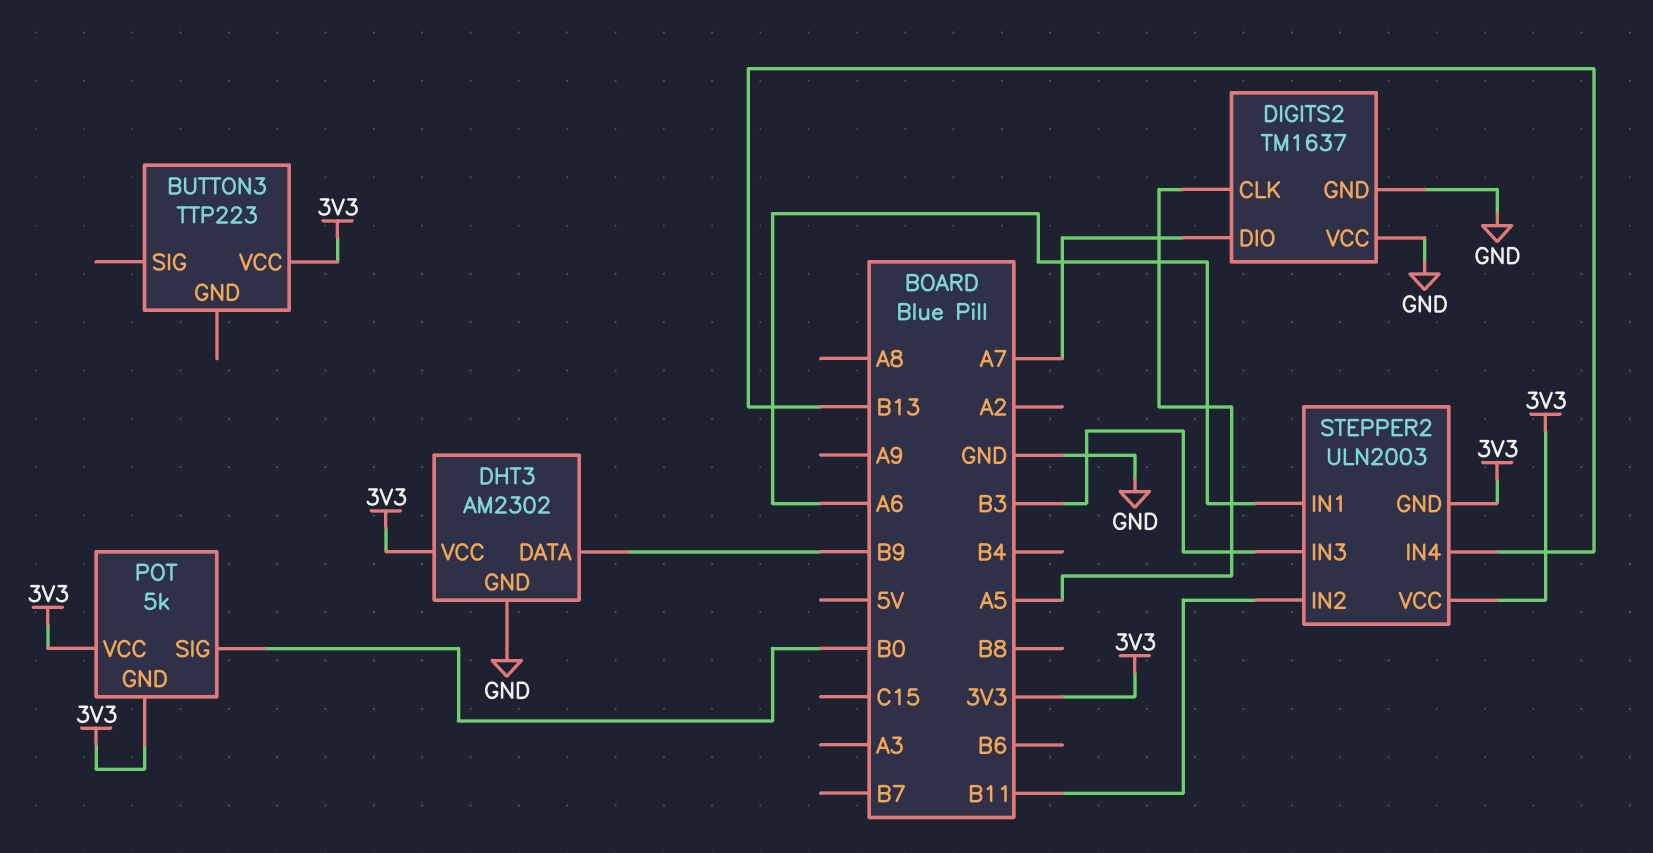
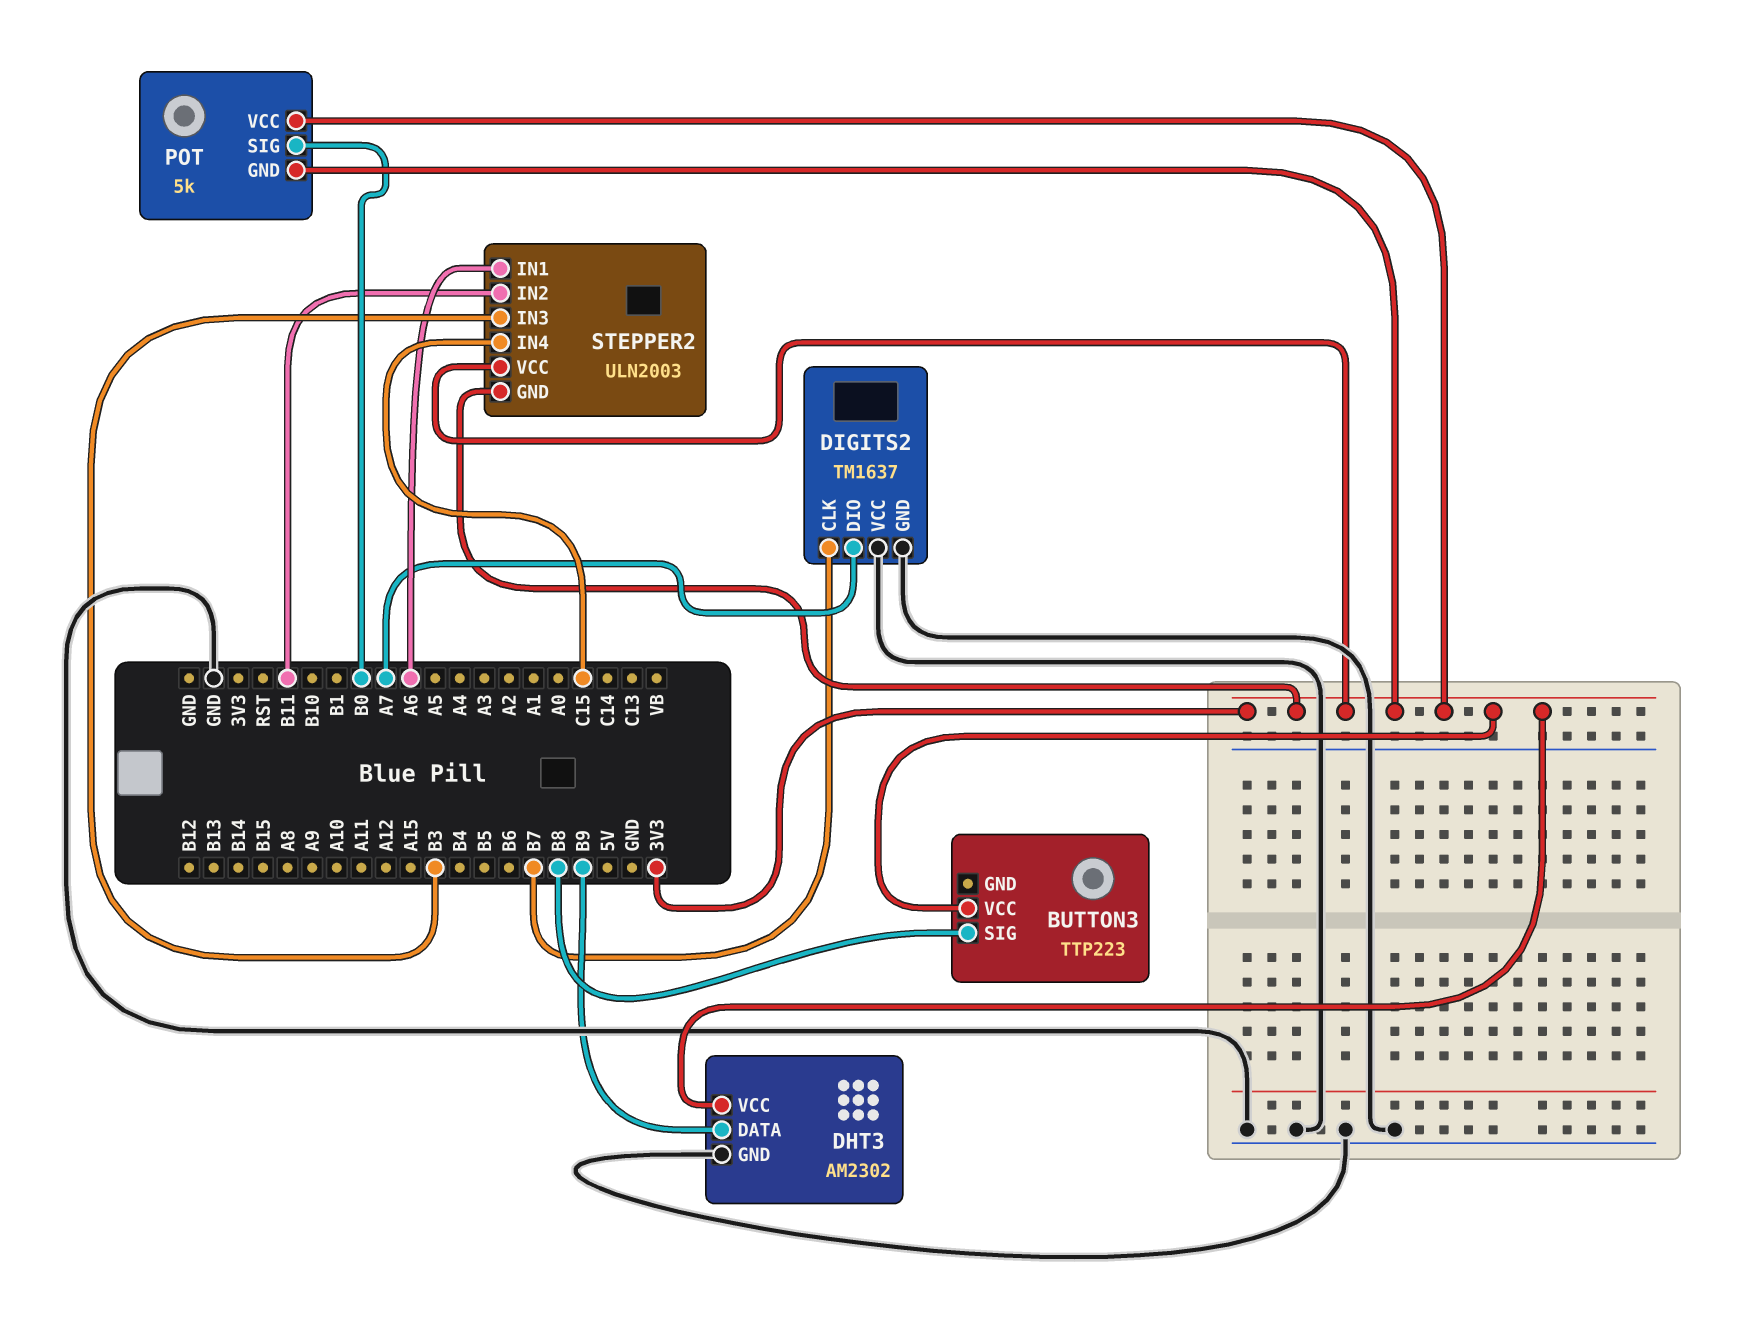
BUTTON3 pin SIG: none -> B8
DIGITS2 pin CLK: A5 -> B7
STEPPER2 pin IN4: B13 -> C15

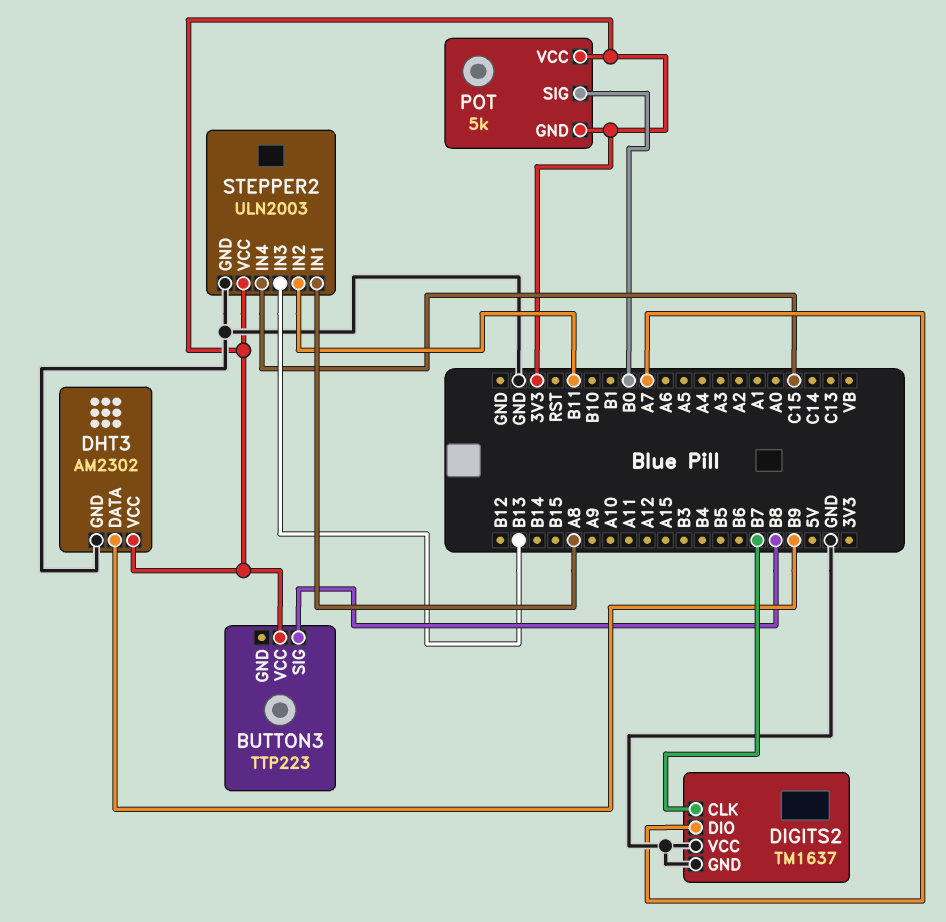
STEPPER2 pin GND: 3V3 -> GND
STEPPER2 pin IN1: A6 -> A8
STEPPER2 pin IN3: B3 -> B13

